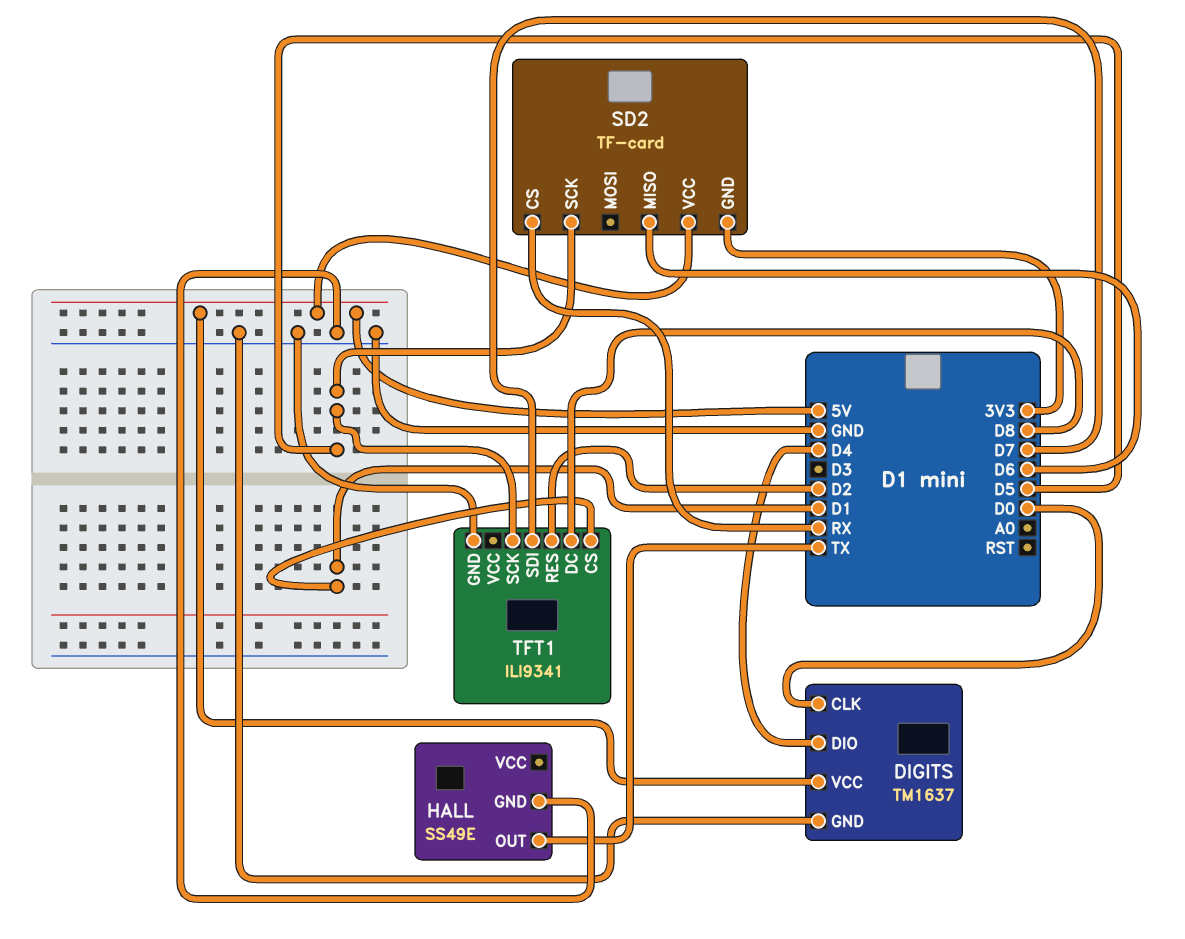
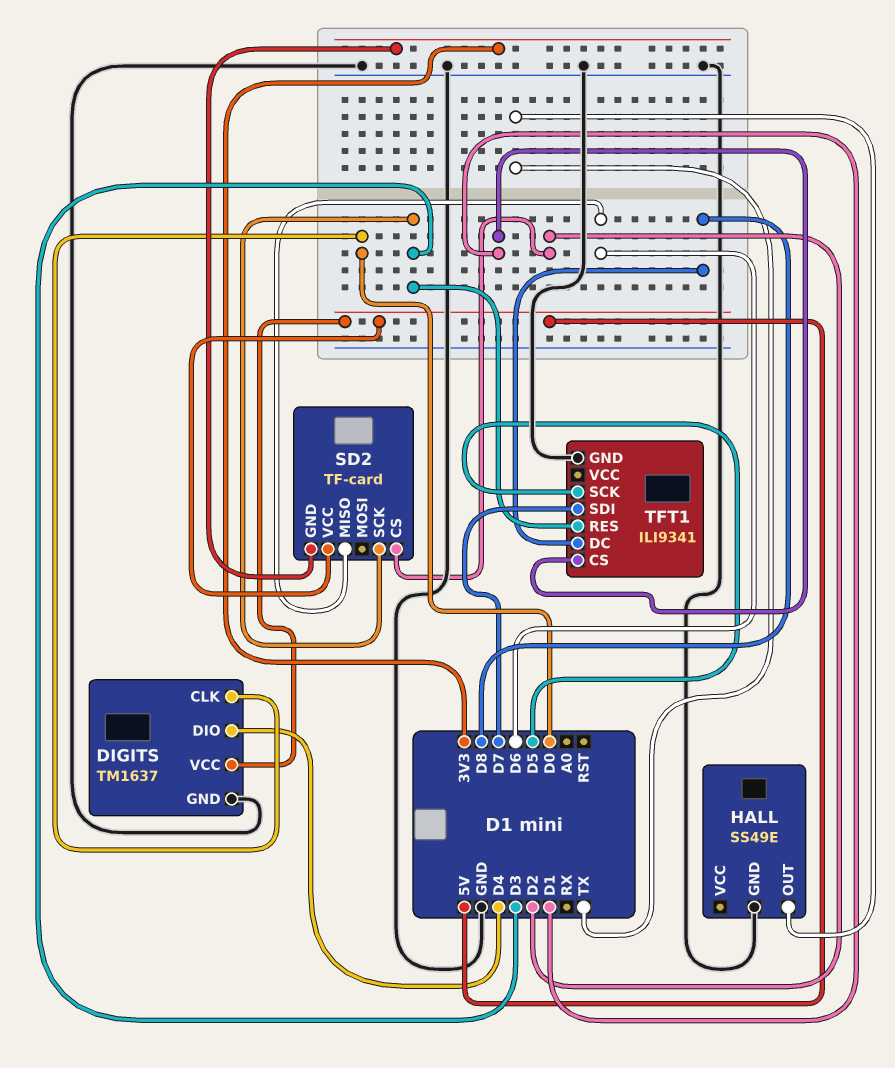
SD2 pin CS: RX -> D2
SD2 pin SCK: D5 -> D3
TFT1 pin RES: D2 -> D3

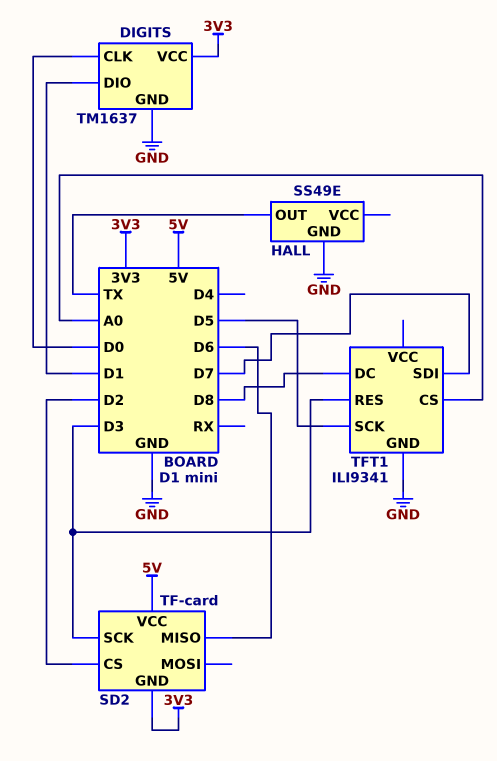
DIGITS pin DIO: D4 -> D1
DIGITS pin VCC: 5V -> 3V3
TFT1 pin CS: D1 -> A0

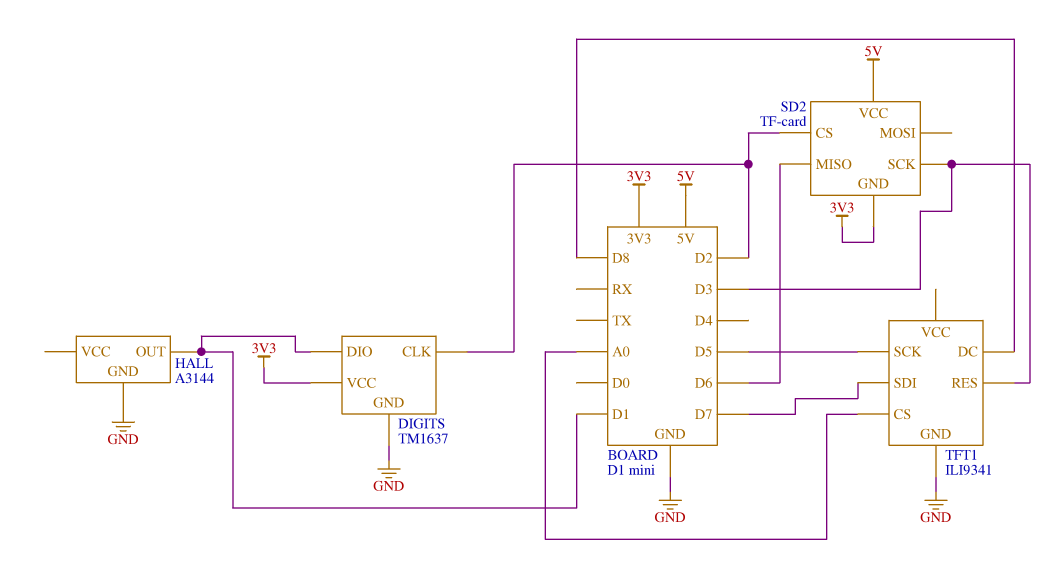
DIGITS pin CLK: D0 -> D2
HALL: SS49E -> A3144
HALL pin OUT: TX -> D1

